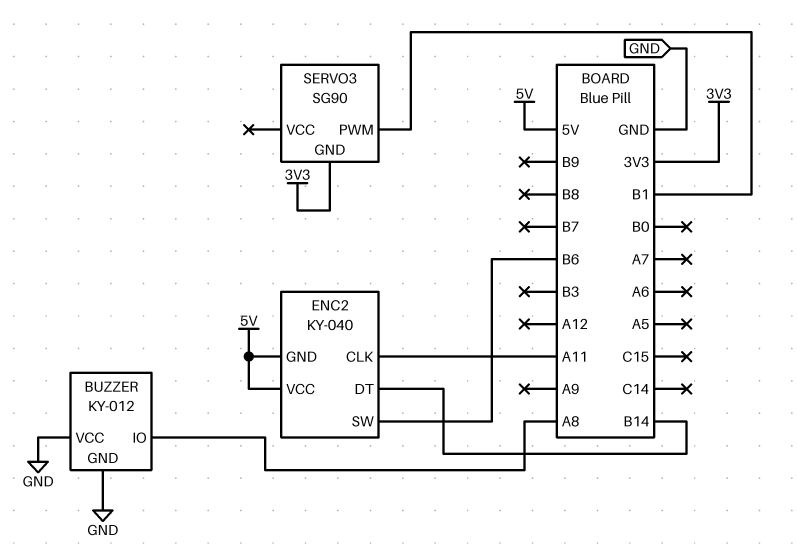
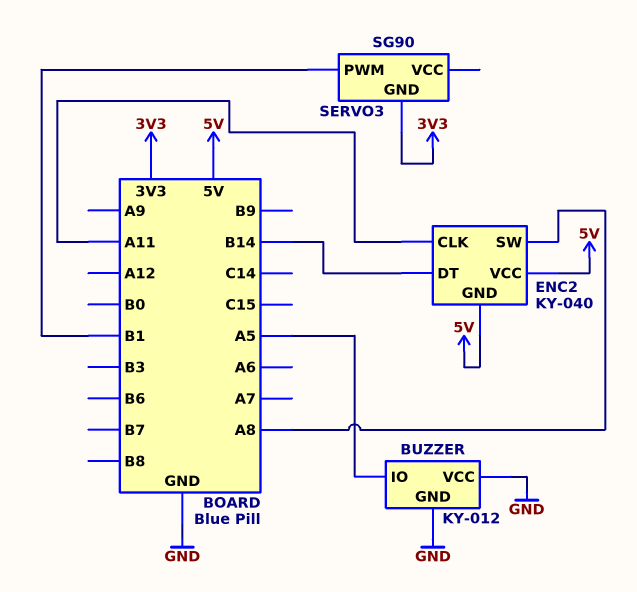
BUZZER pin IO: A8 -> A5
ENC2 pin SW: B6 -> A8

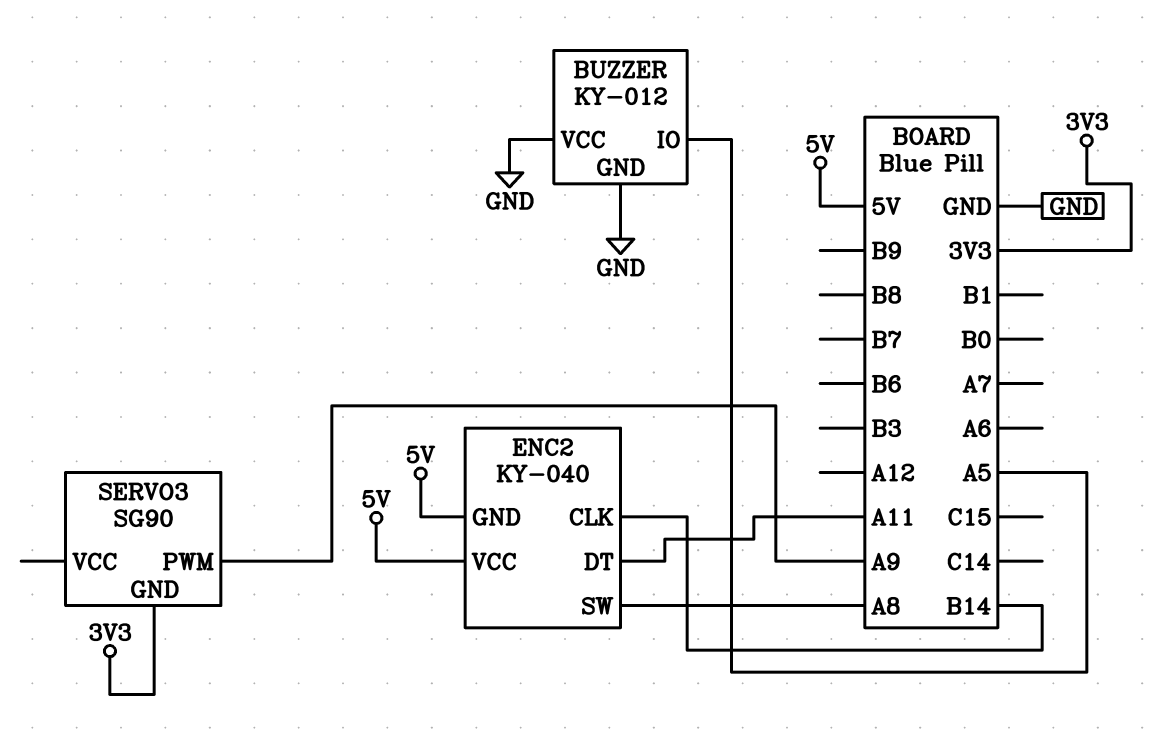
ENC2 pin CLK: A11 -> B14
ENC2 pin DT: B14 -> A11
SERVO3 pin PWM: B1 -> A9

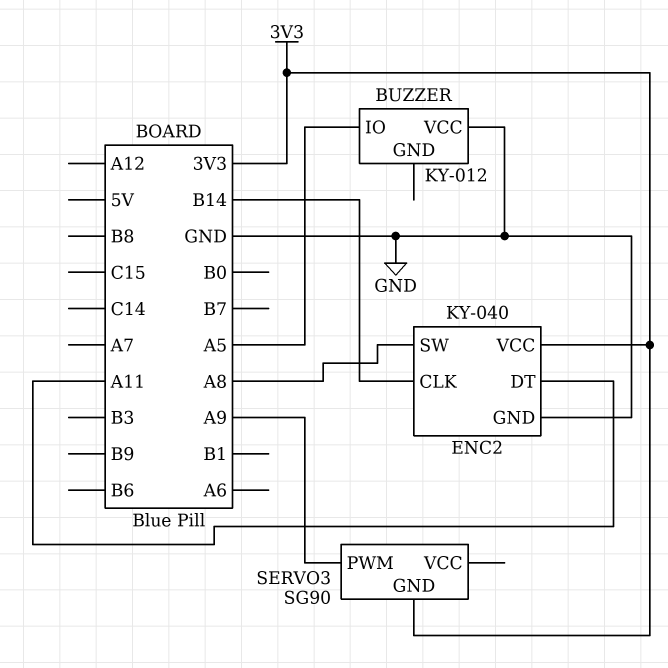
BUZZER pin GND: GND -> none
ENC2 pin GND: 5V -> GND
ENC2 pin VCC: 5V -> 3V3

